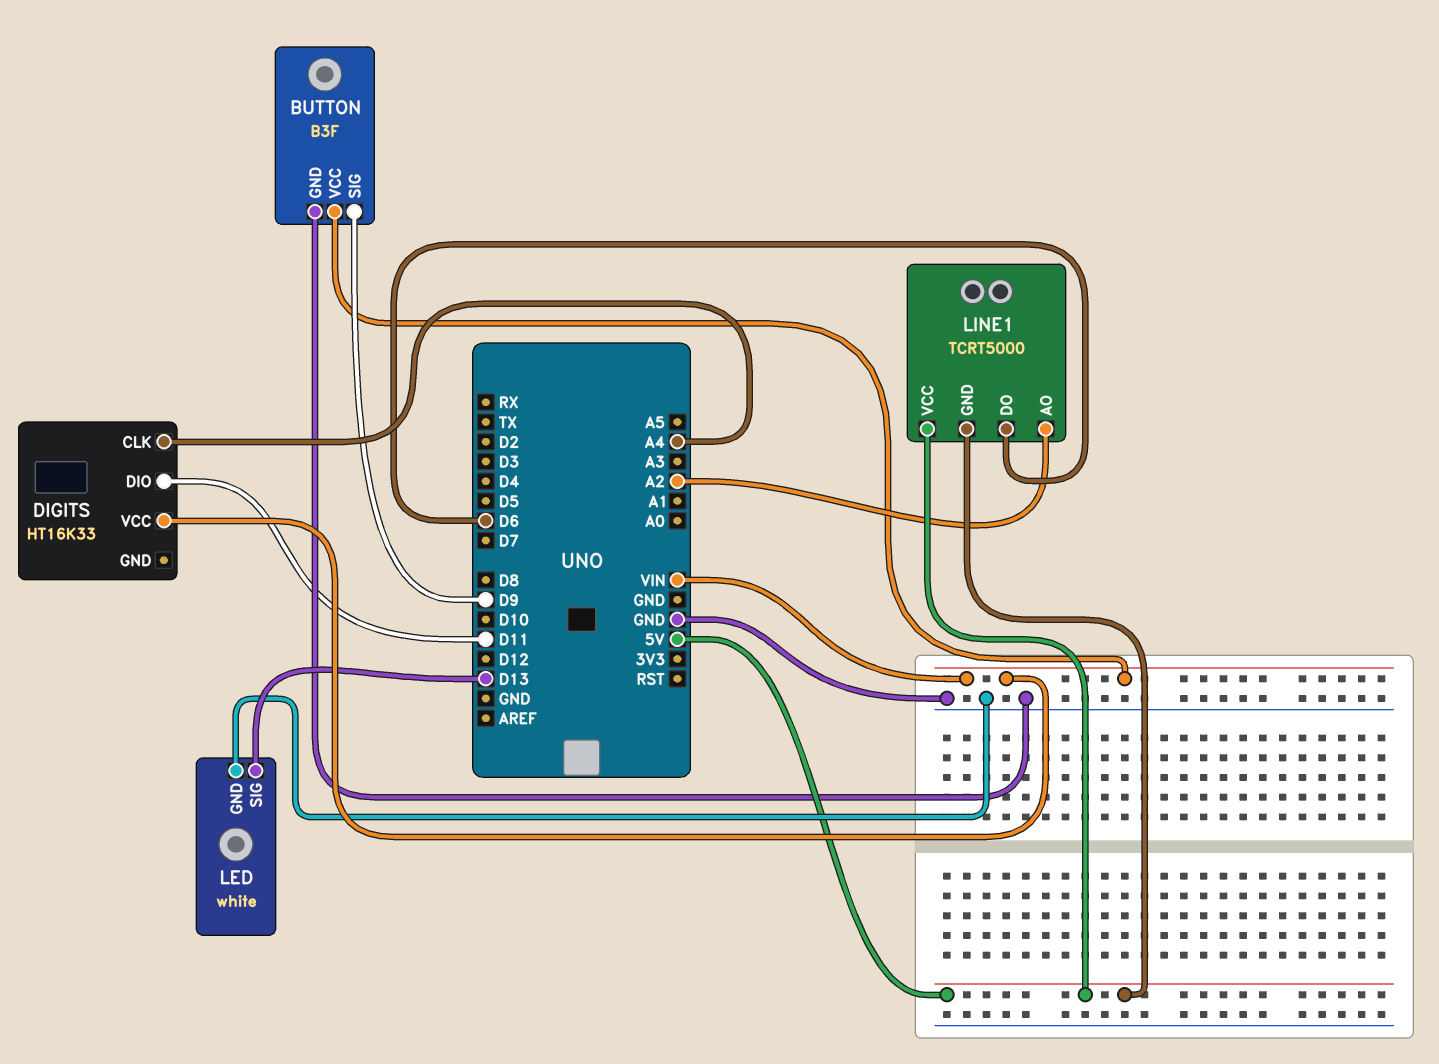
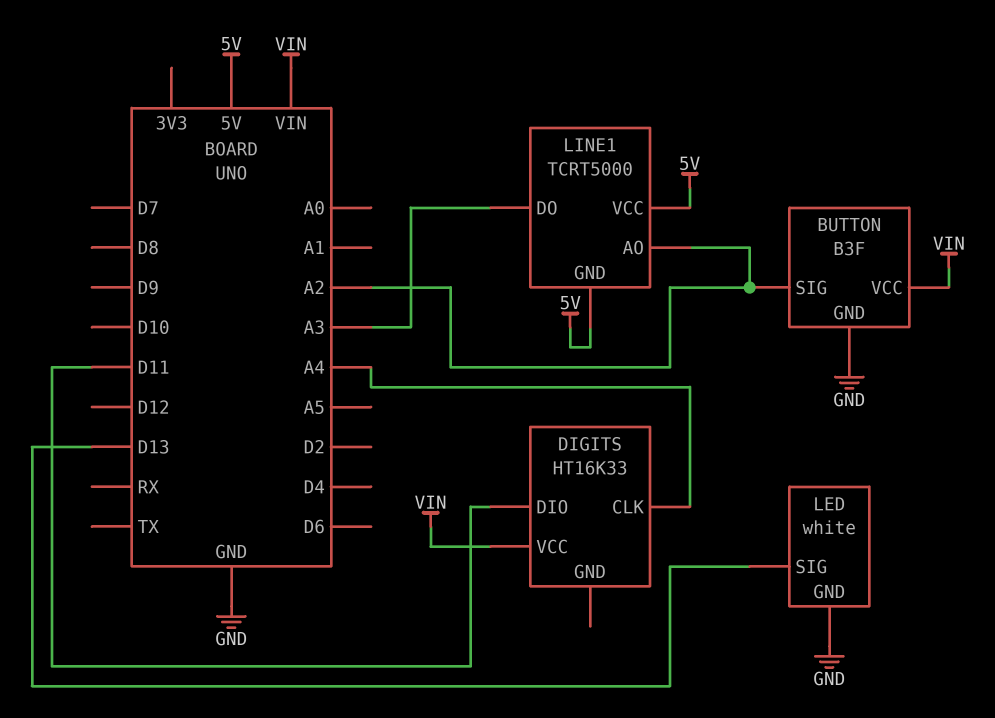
BUTTON pin SIG: D9 -> A2
LINE1 pin DO: D6 -> A3

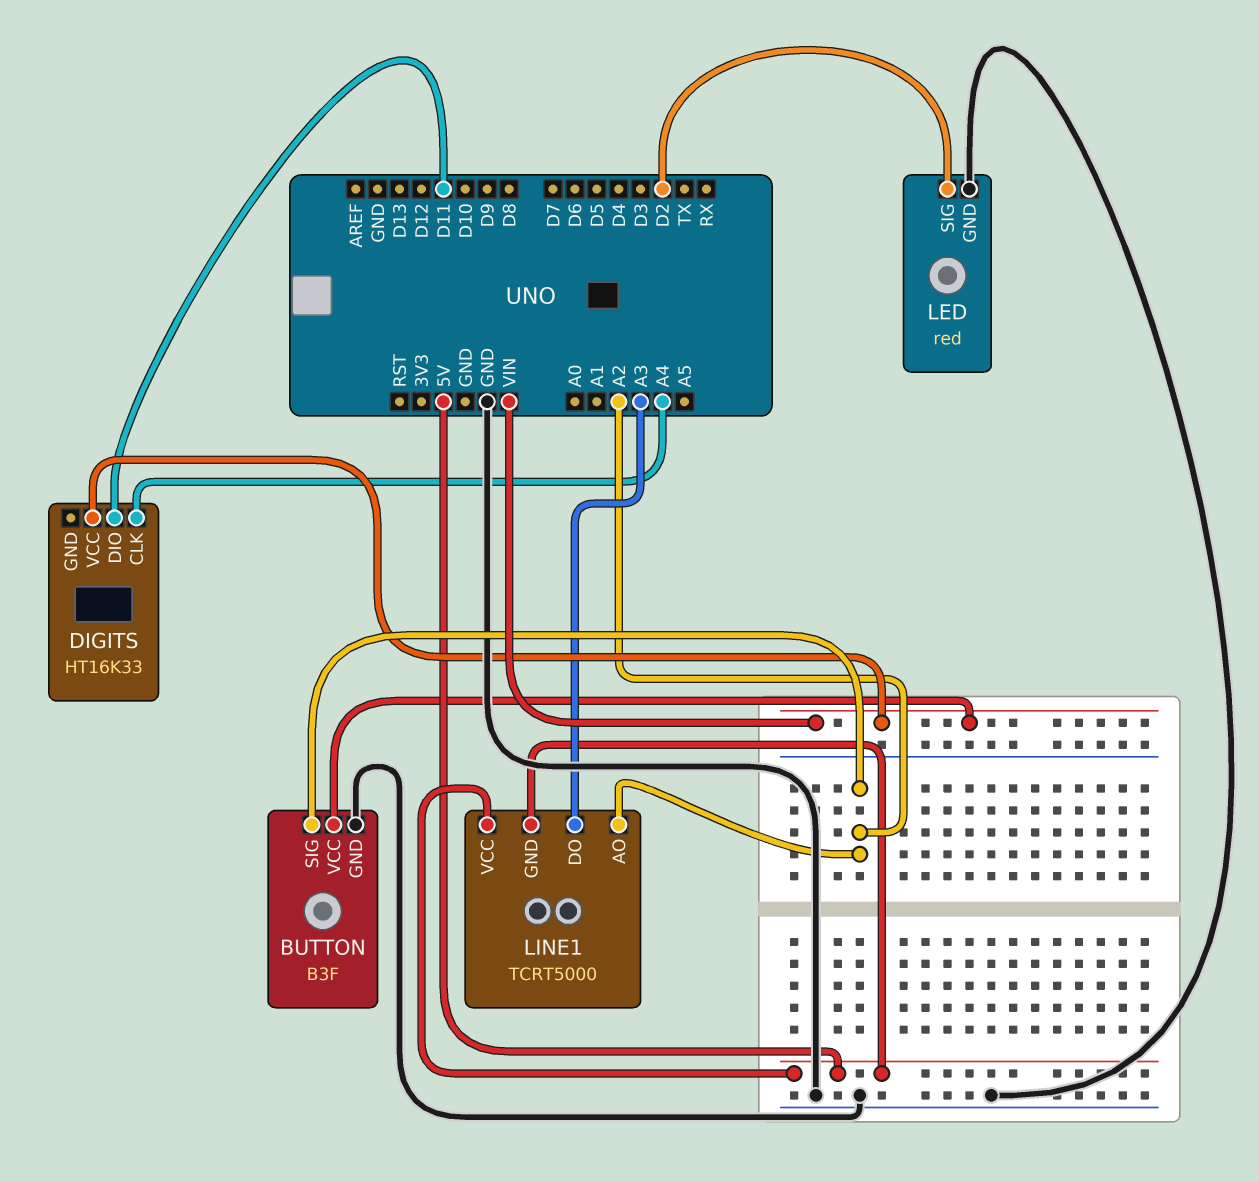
LED: white -> red
LED pin SIG: D13 -> D2

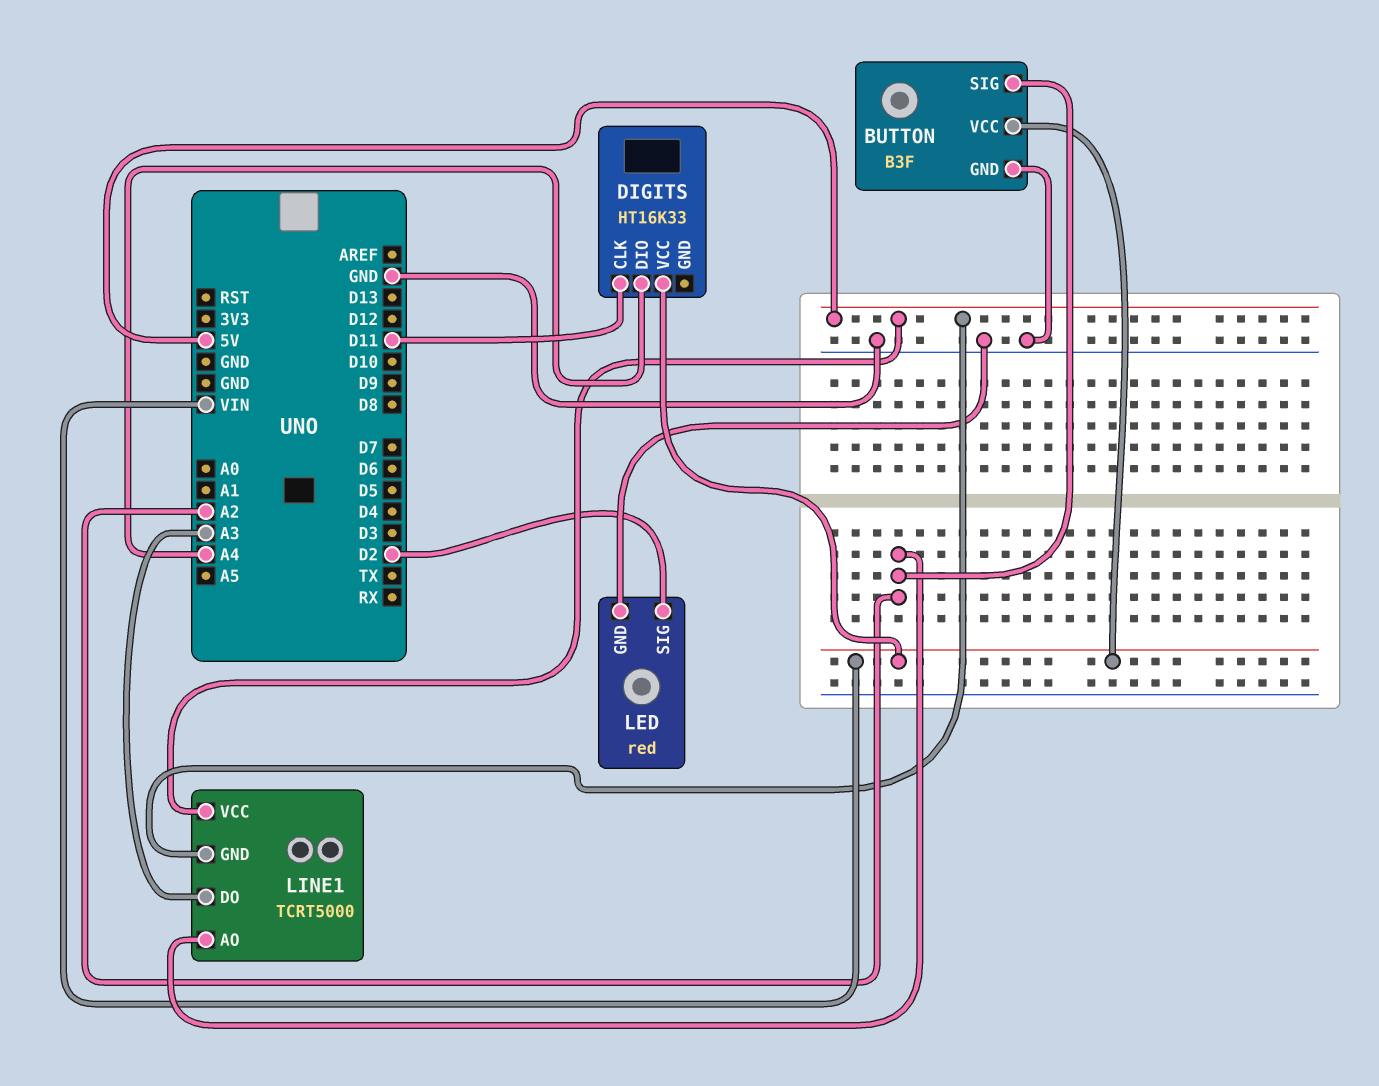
DIGITS pin CLK: A4 -> D11
DIGITS pin DIO: D11 -> A4

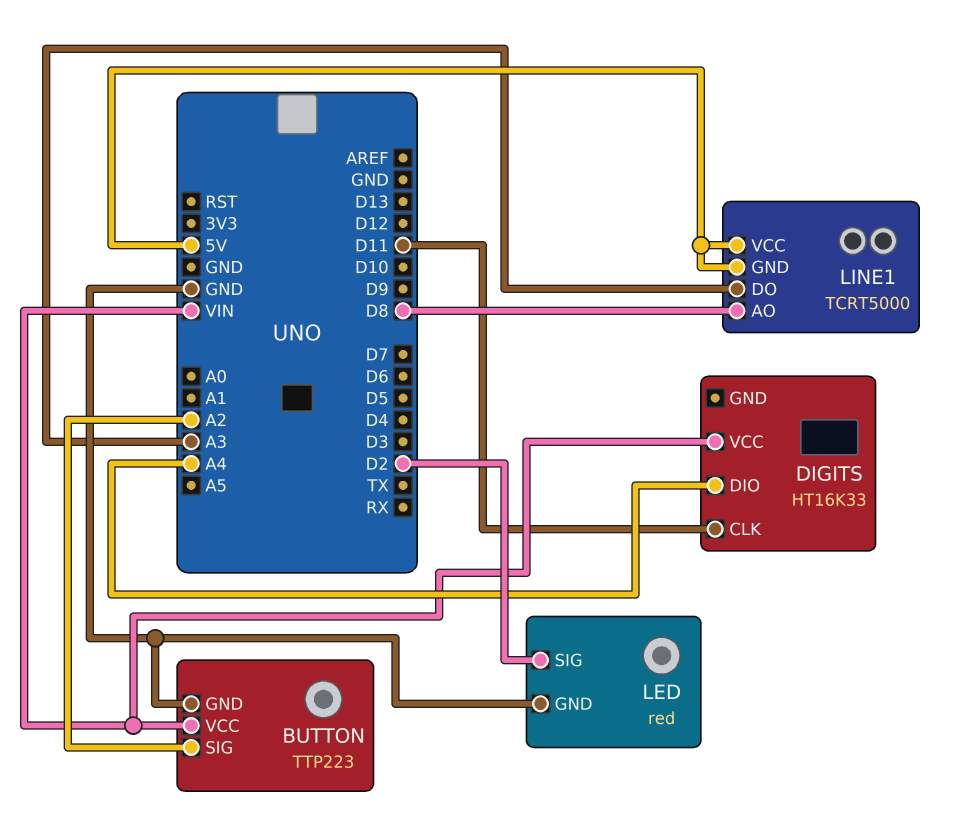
BUTTON: B3F -> TTP223
LINE1 pin AO: A2 -> D8

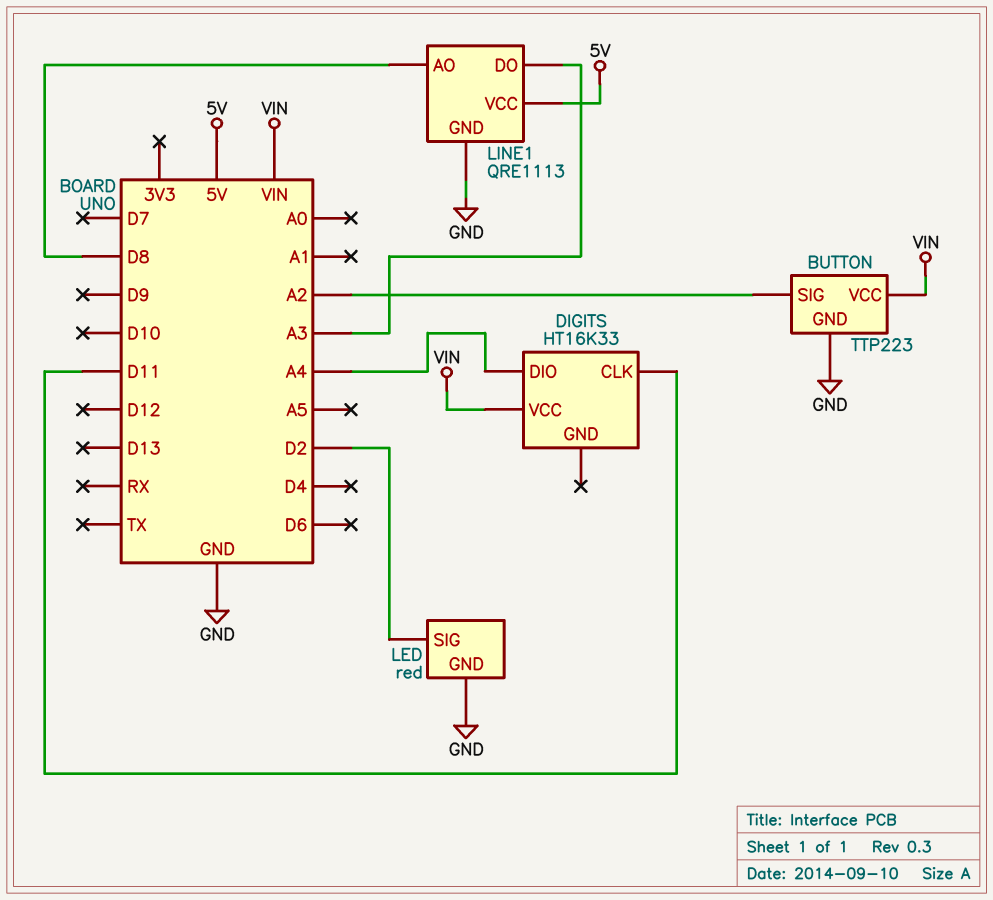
LINE1: TCRT5000 -> QRE1113
LINE1 pin GND: 5V -> GND

